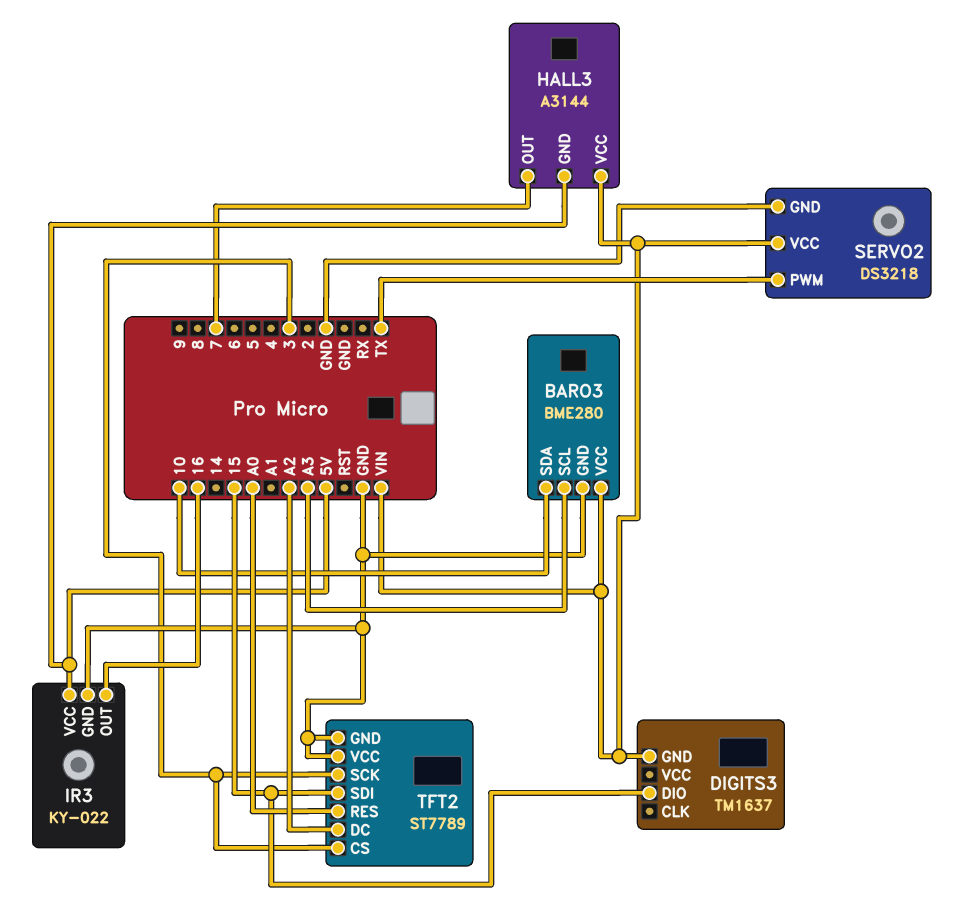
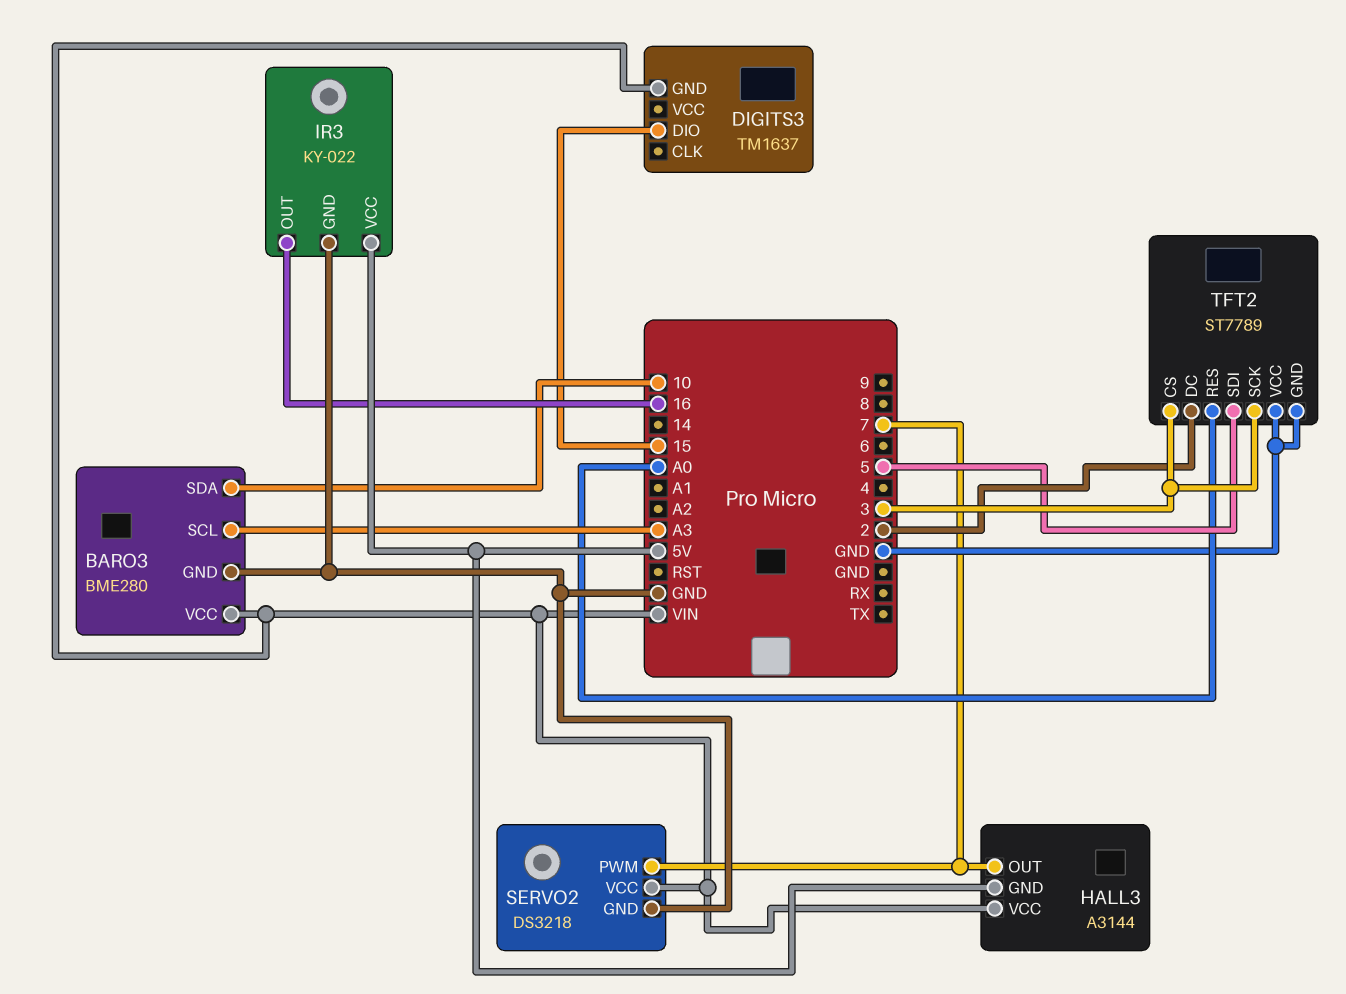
SERVO2 pin PWM: TX -> 7
TFT2 pin DC: A2 -> 2
TFT2 pin SDI: 15 -> 5

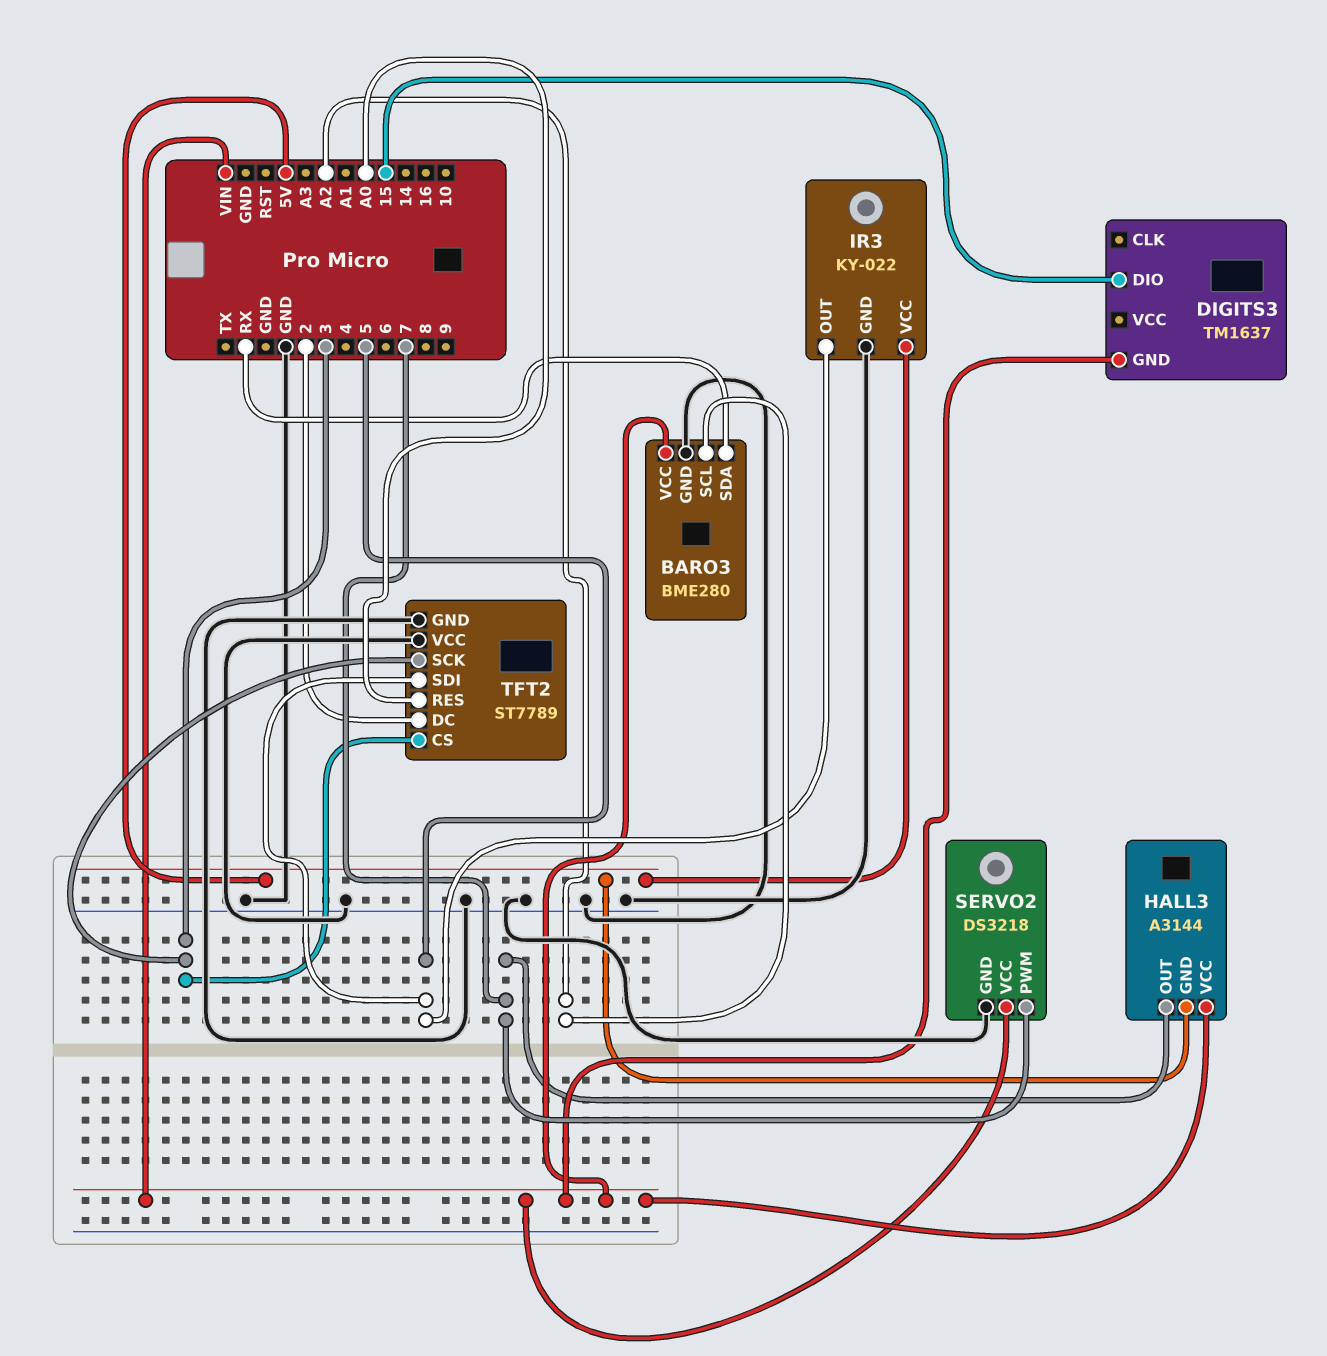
BARO3 pin SCL: A3 -> A2
BARO3 pin SDA: 10 -> RX
IR3 pin OUT: 16 -> 5

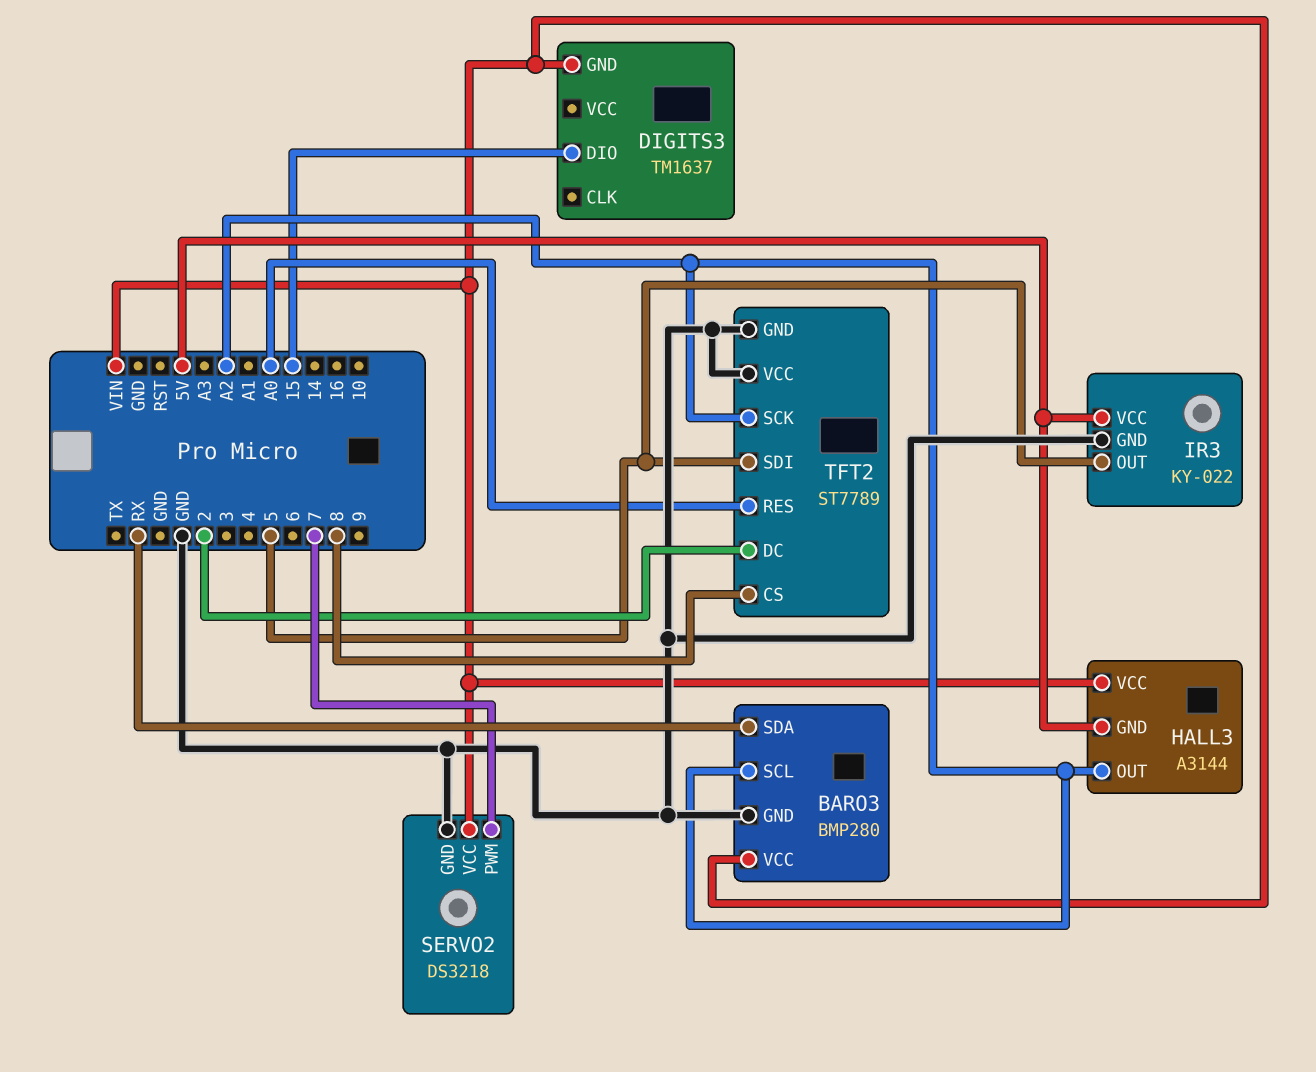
BARO3: BME280 -> BMP280
HALL3 pin OUT: 7 -> A2
TFT2 pin CS: 3 -> 8
TFT2 pin SCK: 3 -> A2

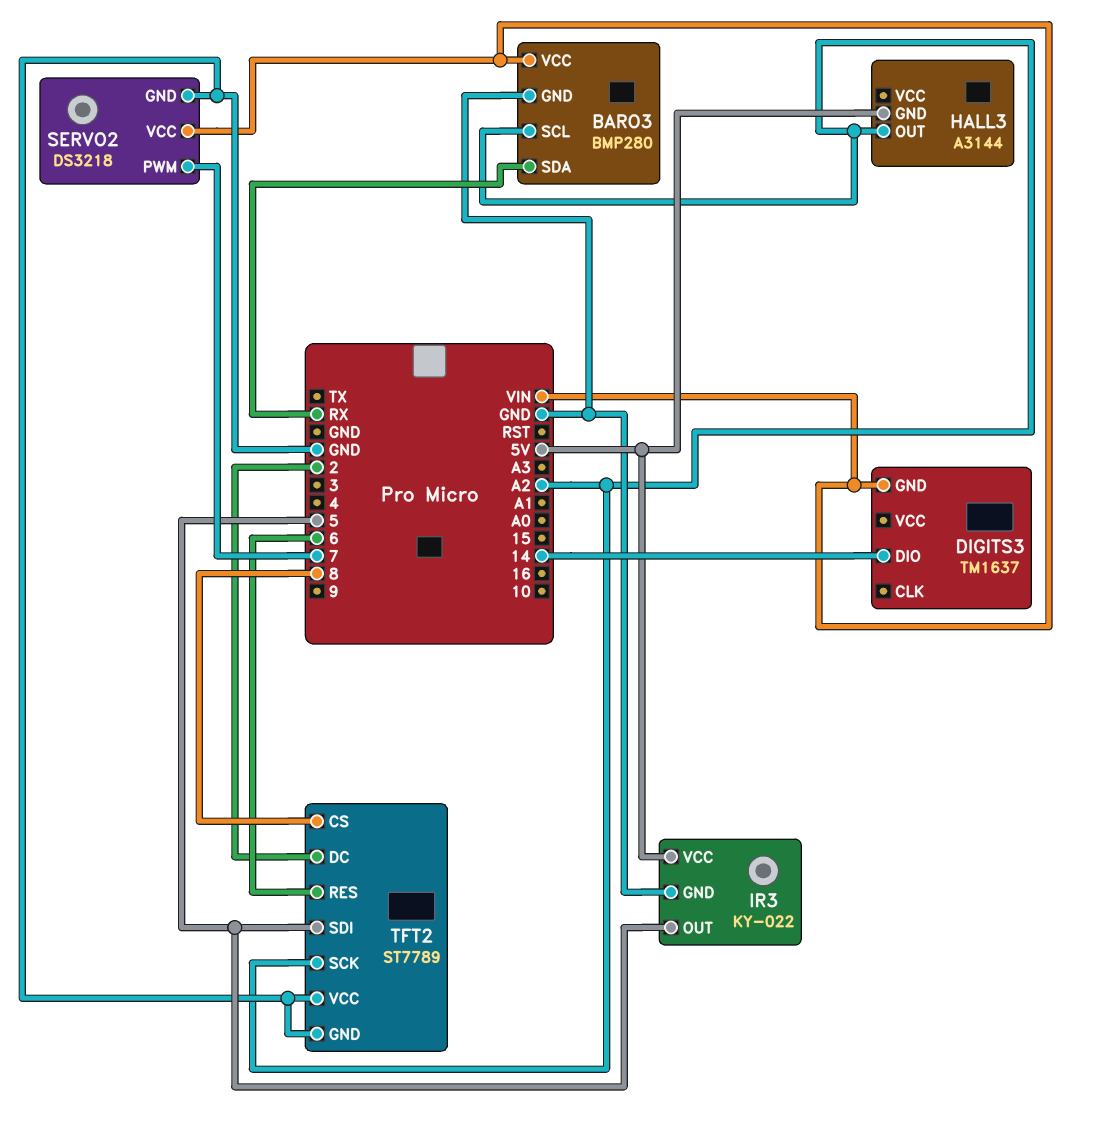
DIGITS3 pin DIO: 15 -> 14
HALL3 pin VCC: VIN -> none
TFT2 pin RES: A0 -> 6

